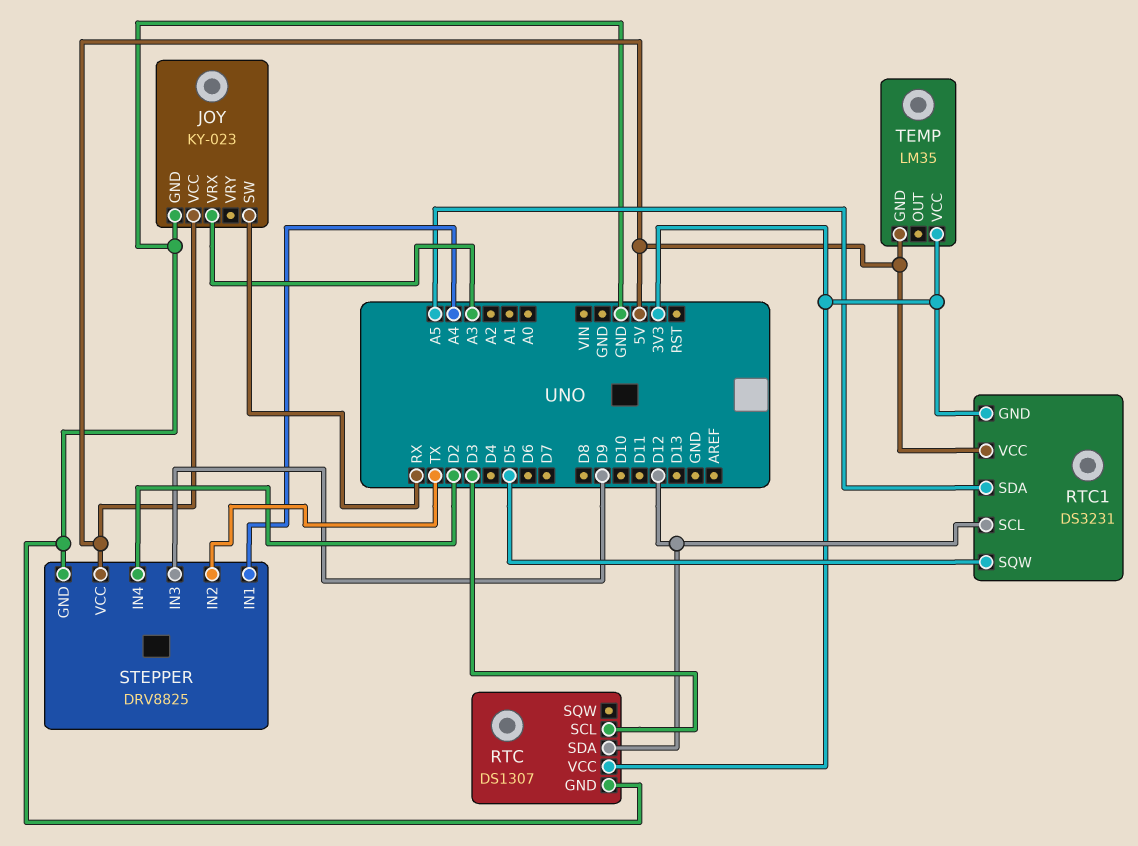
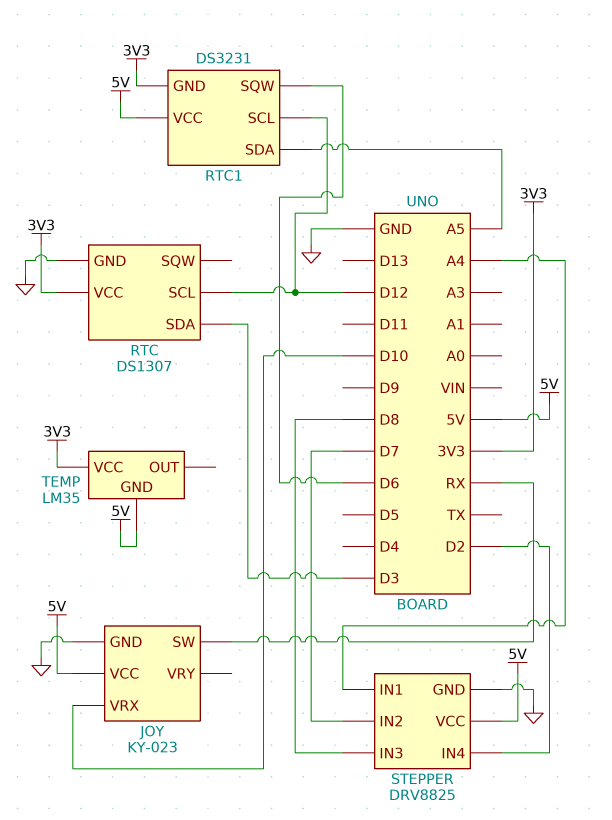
JOY pin VRX: A3 -> D10
RTC pin SCL: D3 -> D12
RTC pin SDA: D12 -> D3
RTC1 pin SQW: D5 -> D6
STEPPER pin IN2: TX -> D7
STEPPER pin IN3: D9 -> D8

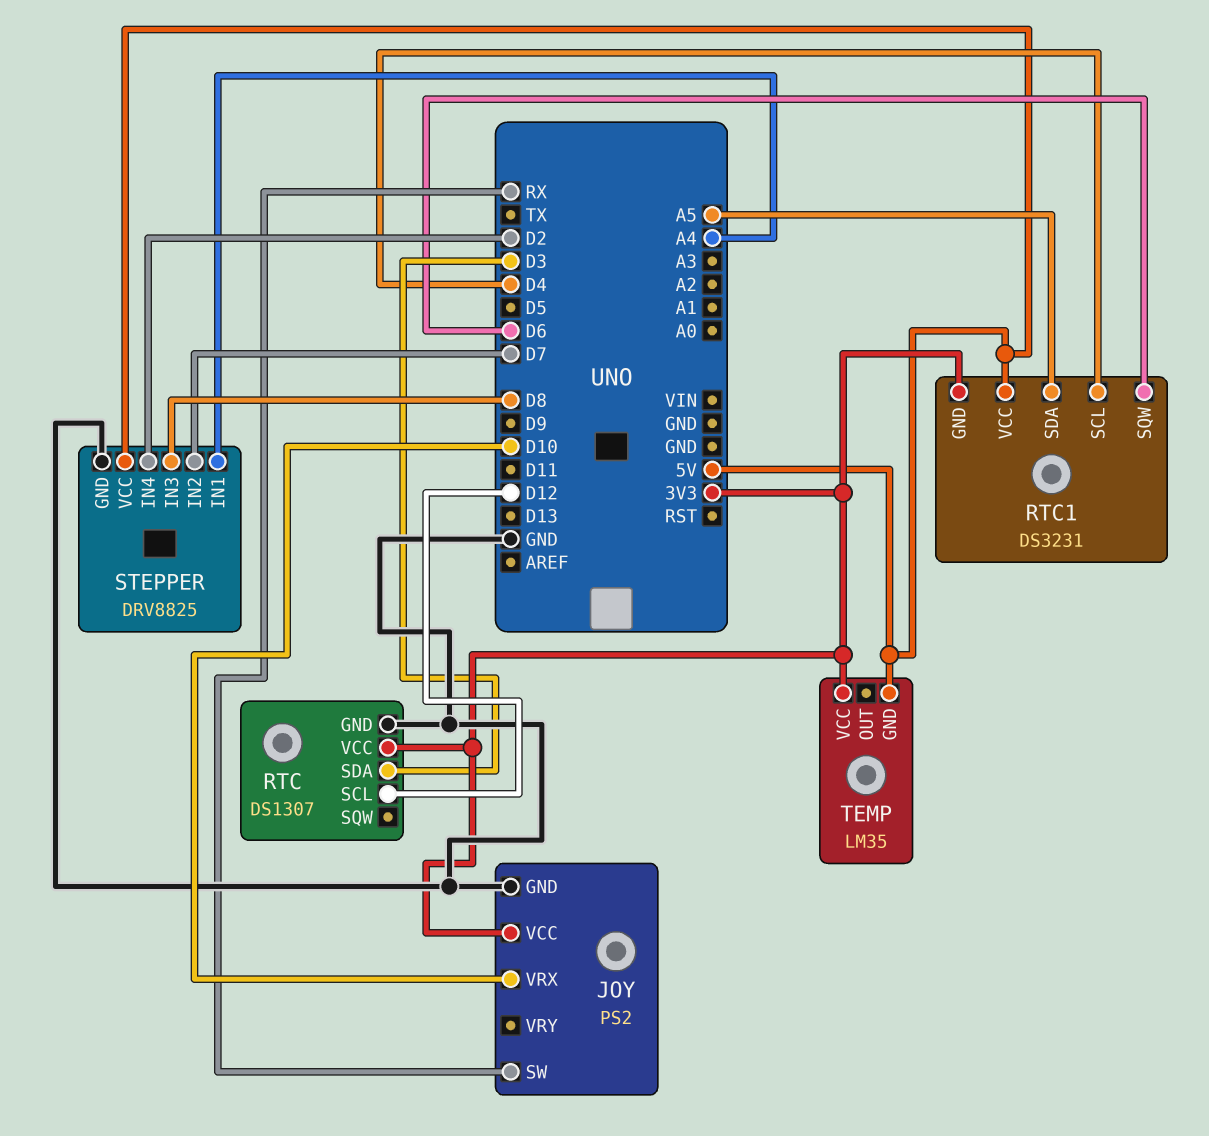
JOY: KY-023 -> PS2
JOY pin VCC: 5V -> 3V3
RTC1 pin SCL: D12 -> D4

